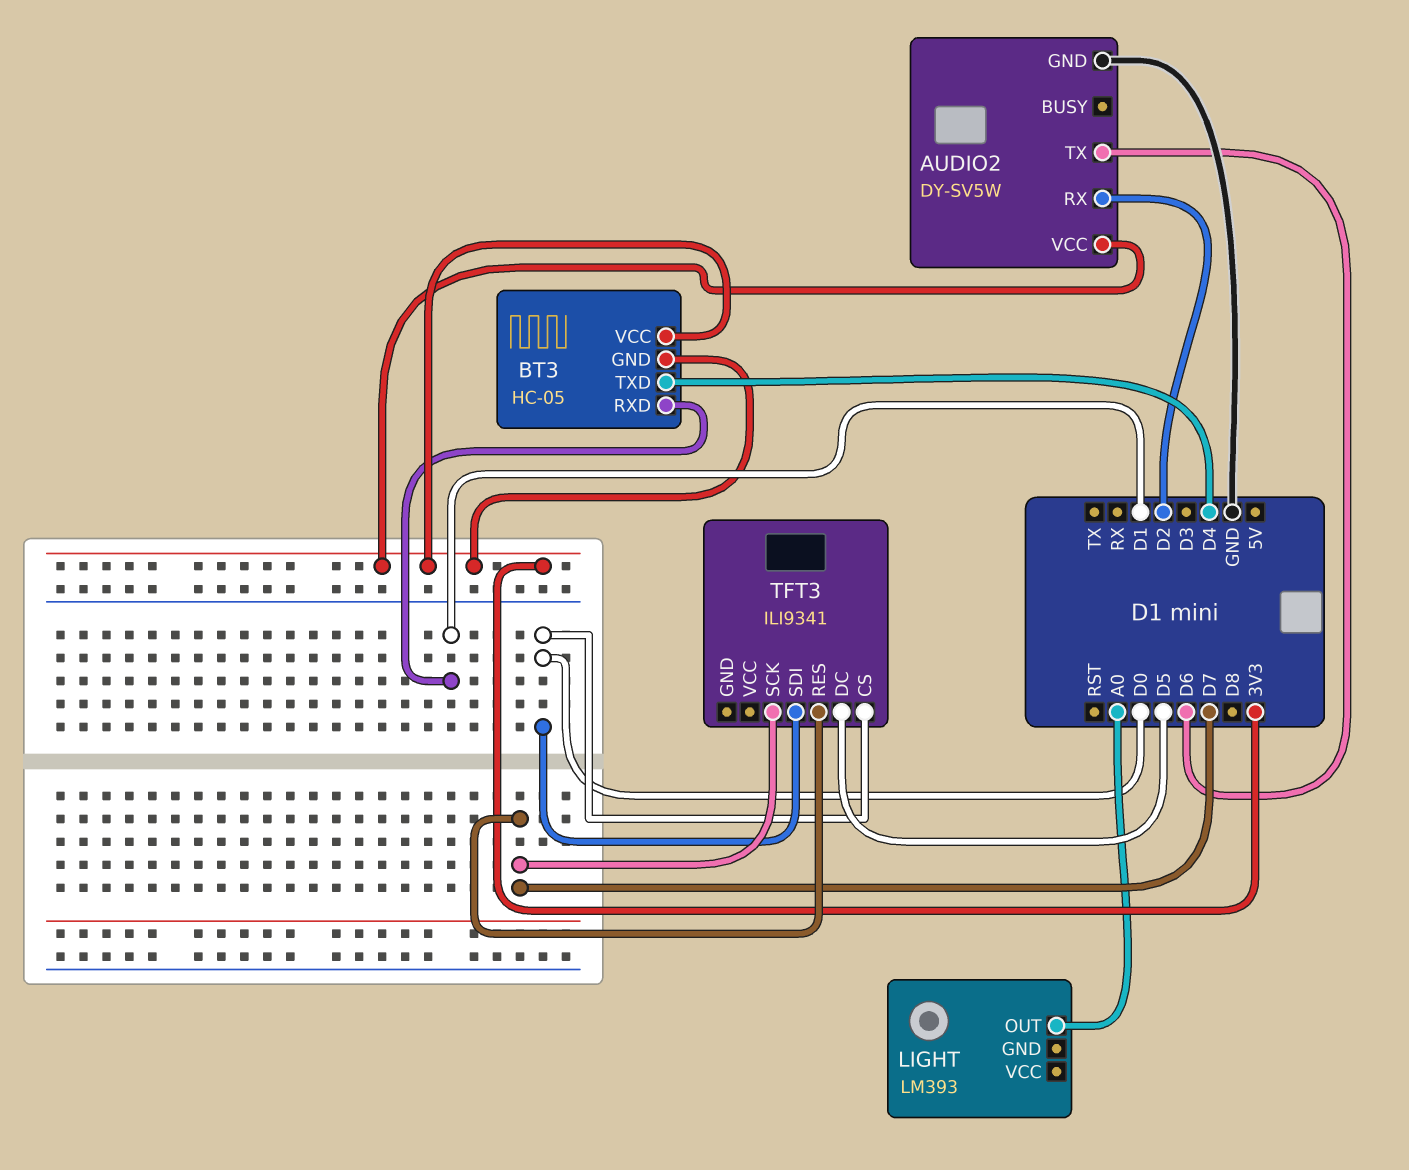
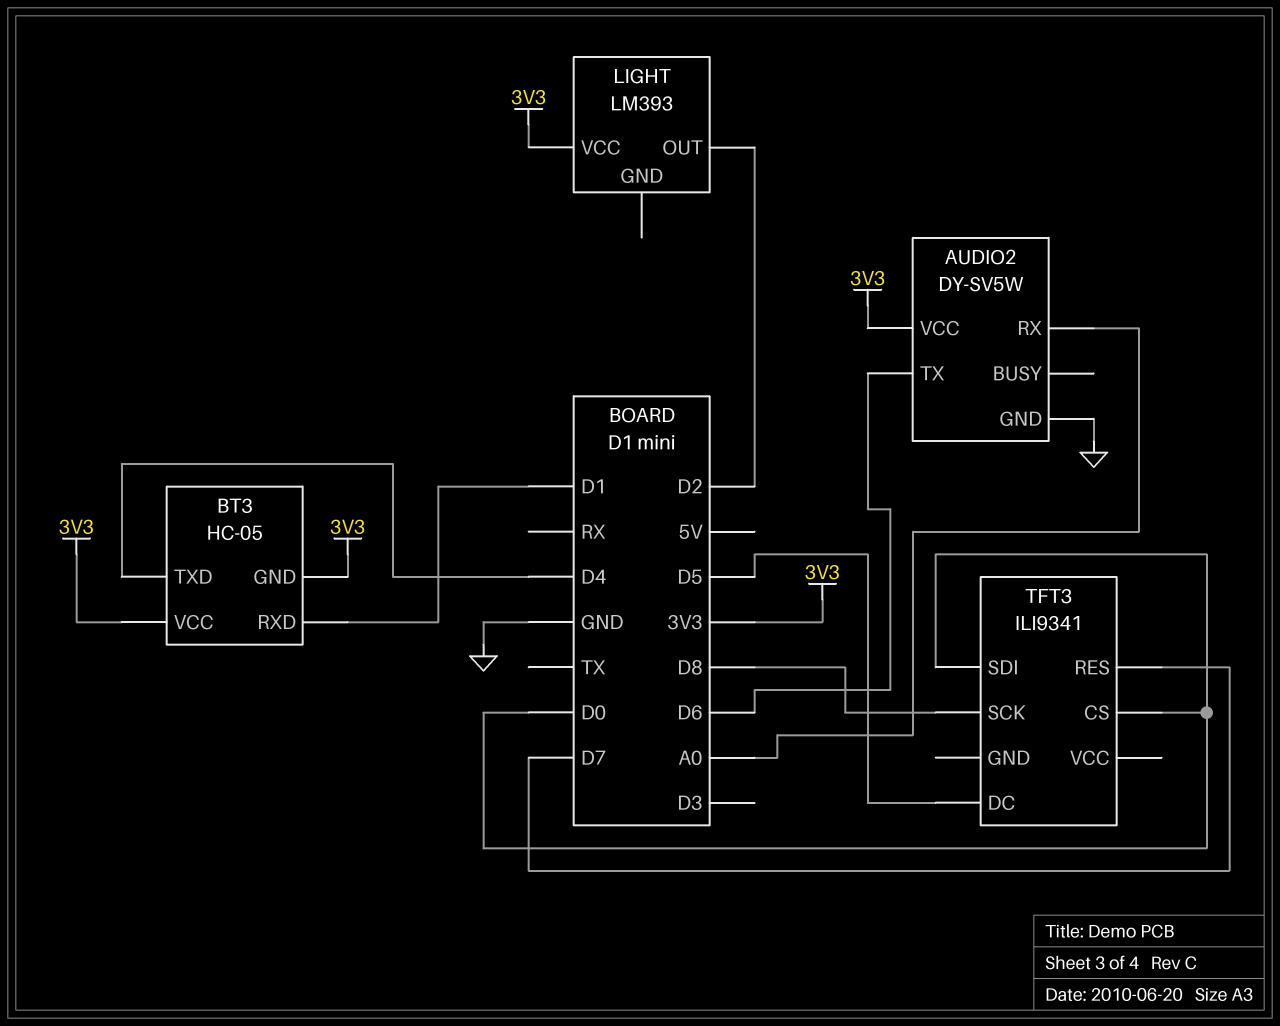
AUDIO2 pin RX: D2 -> A0
LIGHT pin OUT: A0 -> D2
LIGHT pin VCC: none -> 3V3
TFT3 pin SCK: D7 -> D8

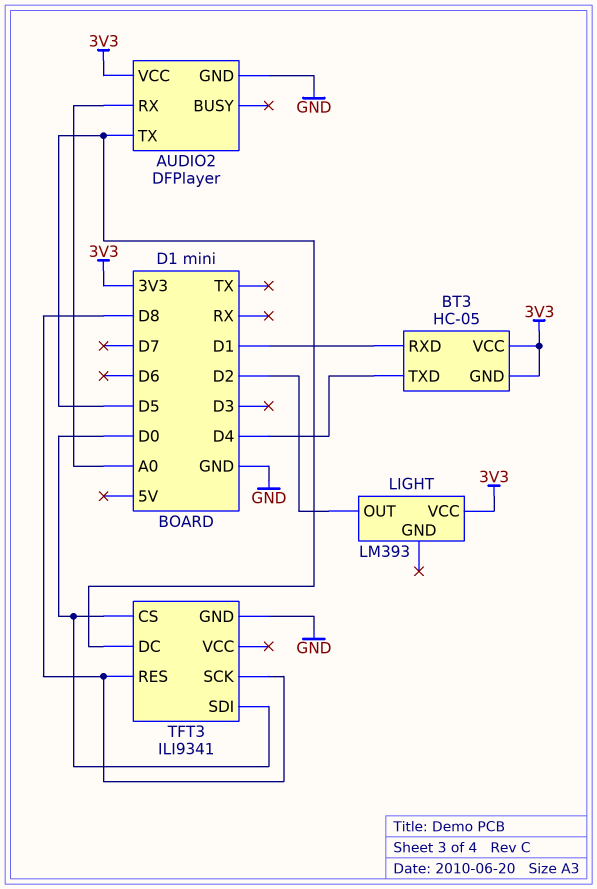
AUDIO2: DY-SV5W -> DFPlayer
AUDIO2 pin TX: D6 -> D5
TFT3 pin GND: none -> GND
TFT3 pin RES: D7 -> D8

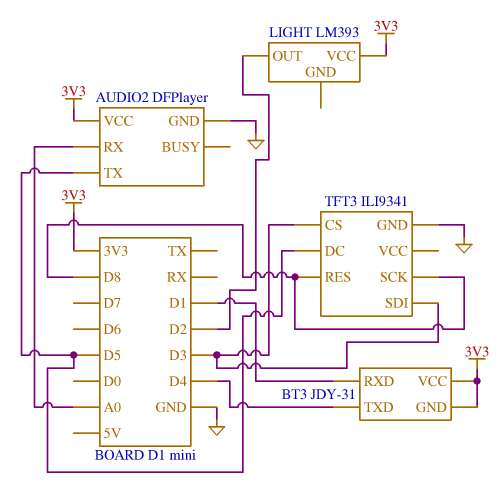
BT3: HC-05 -> JDY-31
TFT3 pin CS: D0 -> D3
TFT3 pin SDI: D0 -> D3

